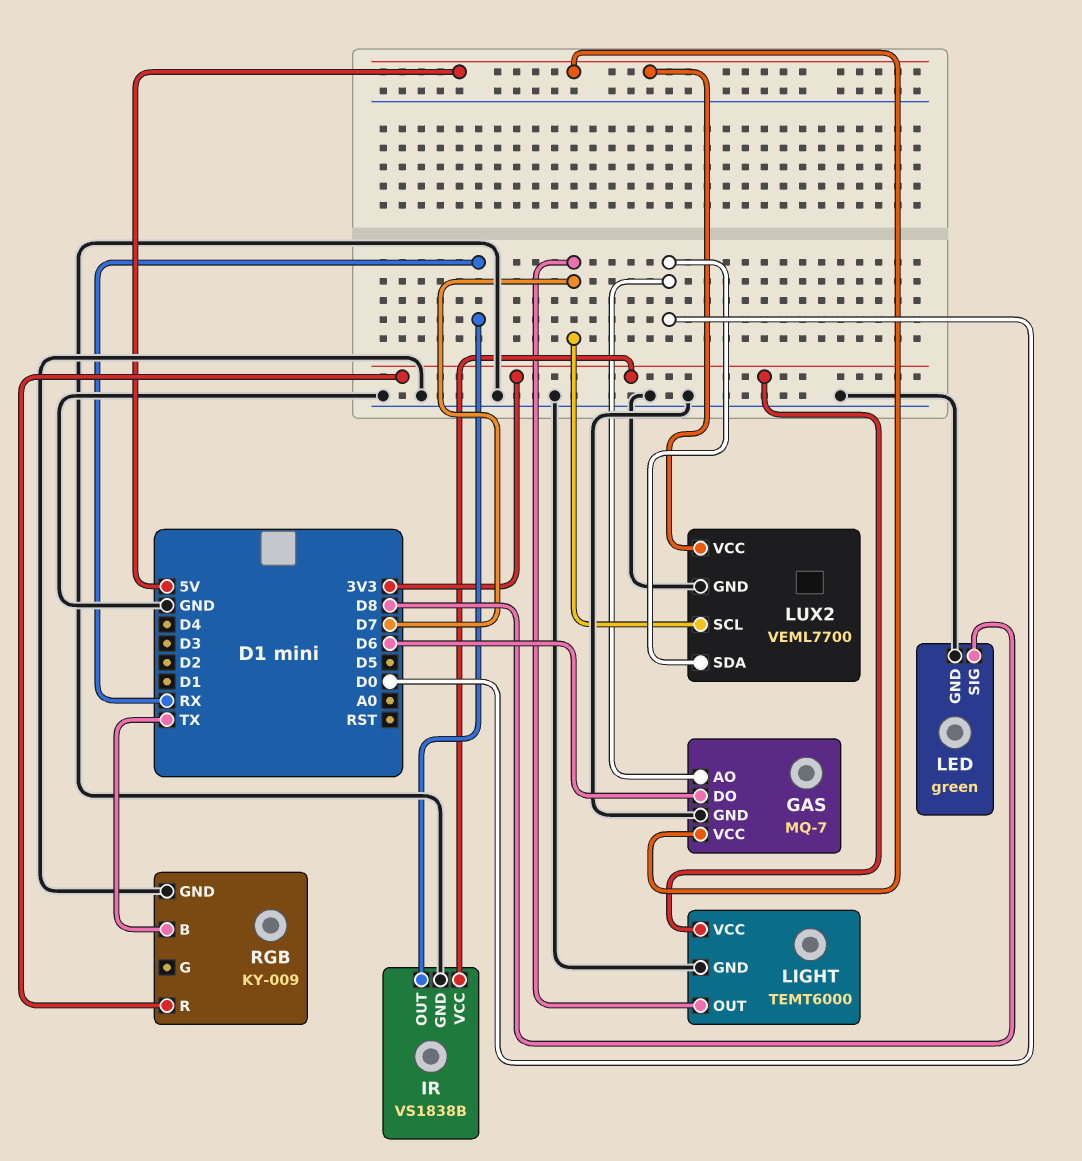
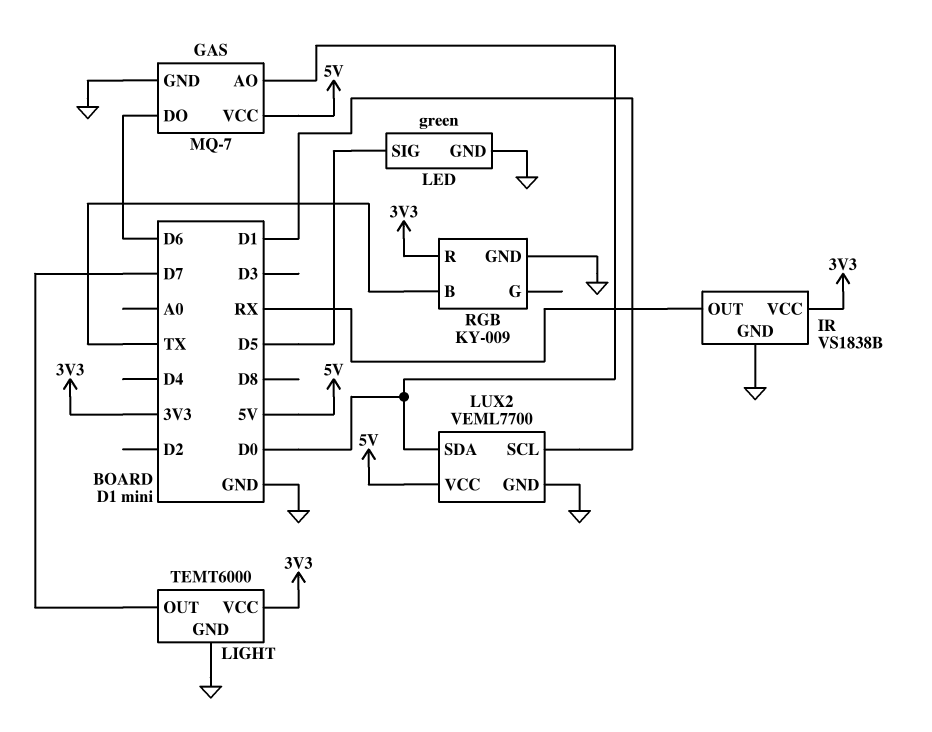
LED pin SIG: D8 -> D5
LUX2 pin SCL: D7 -> D1

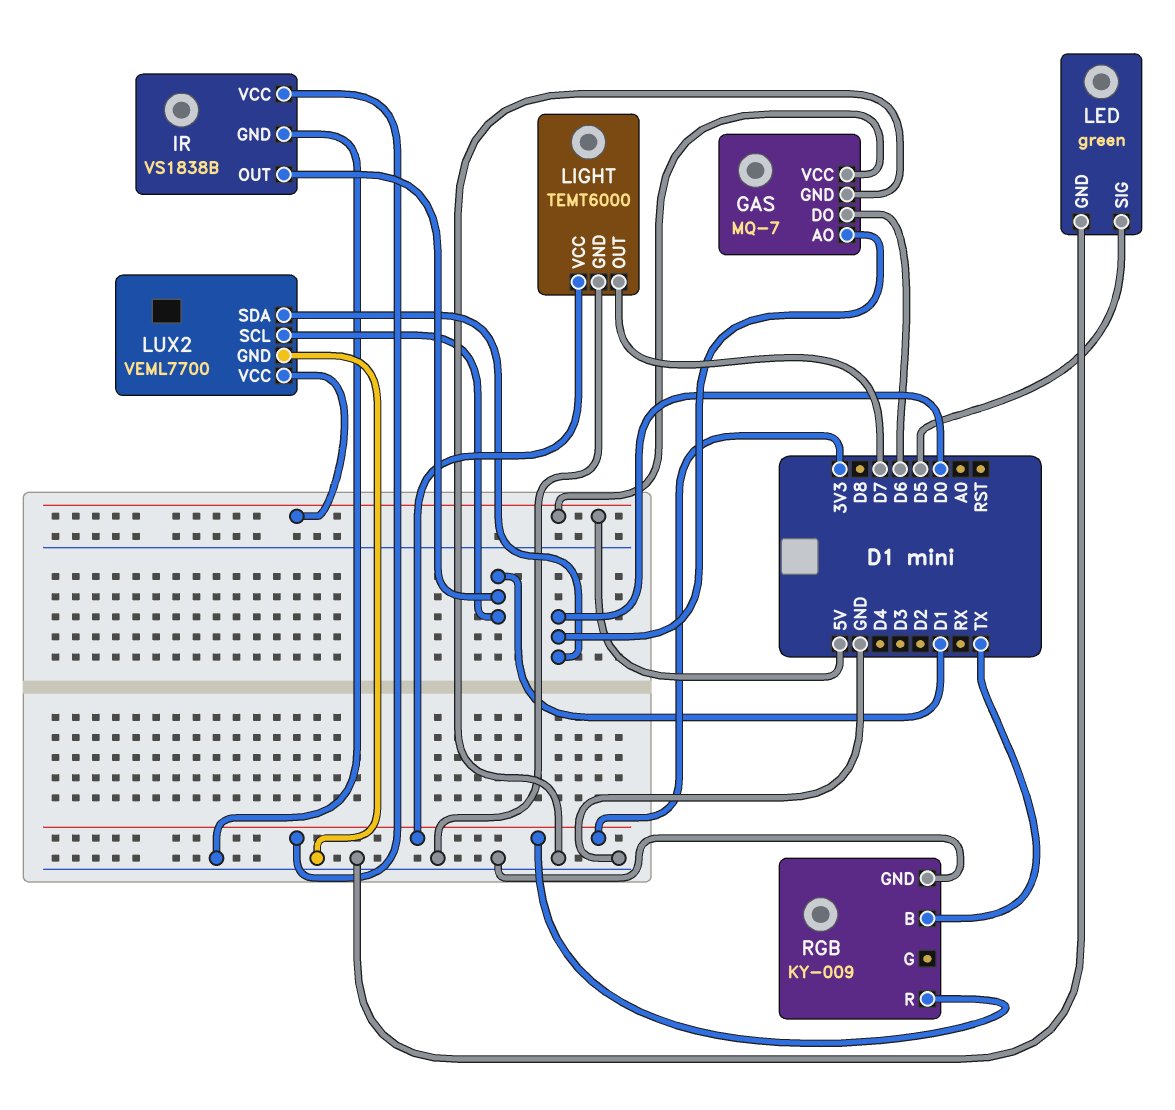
IR pin OUT: RX -> D1

